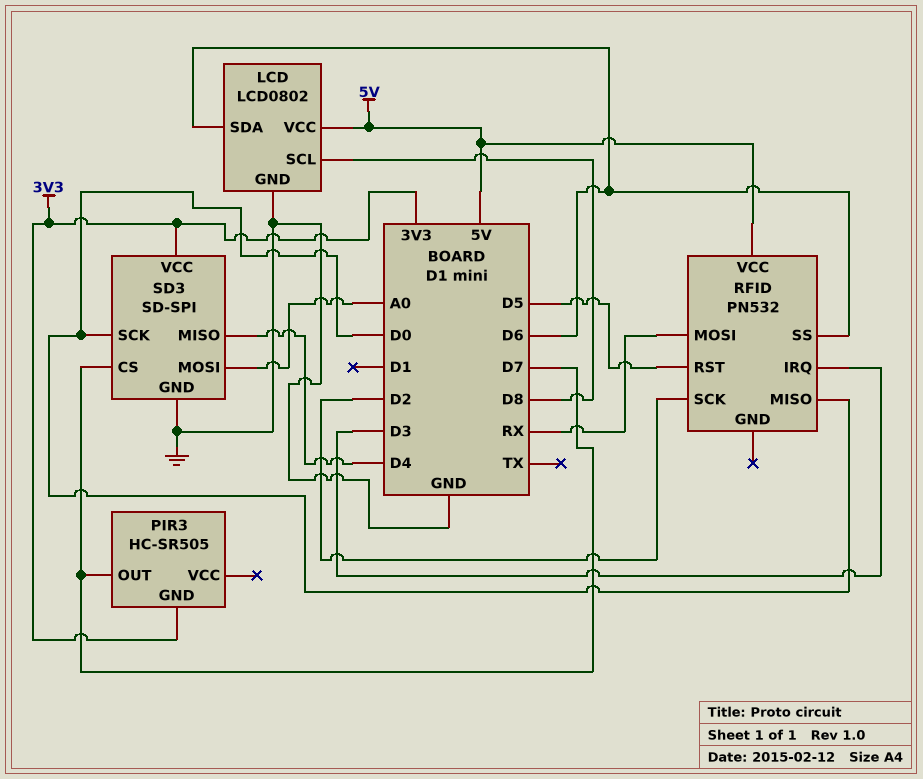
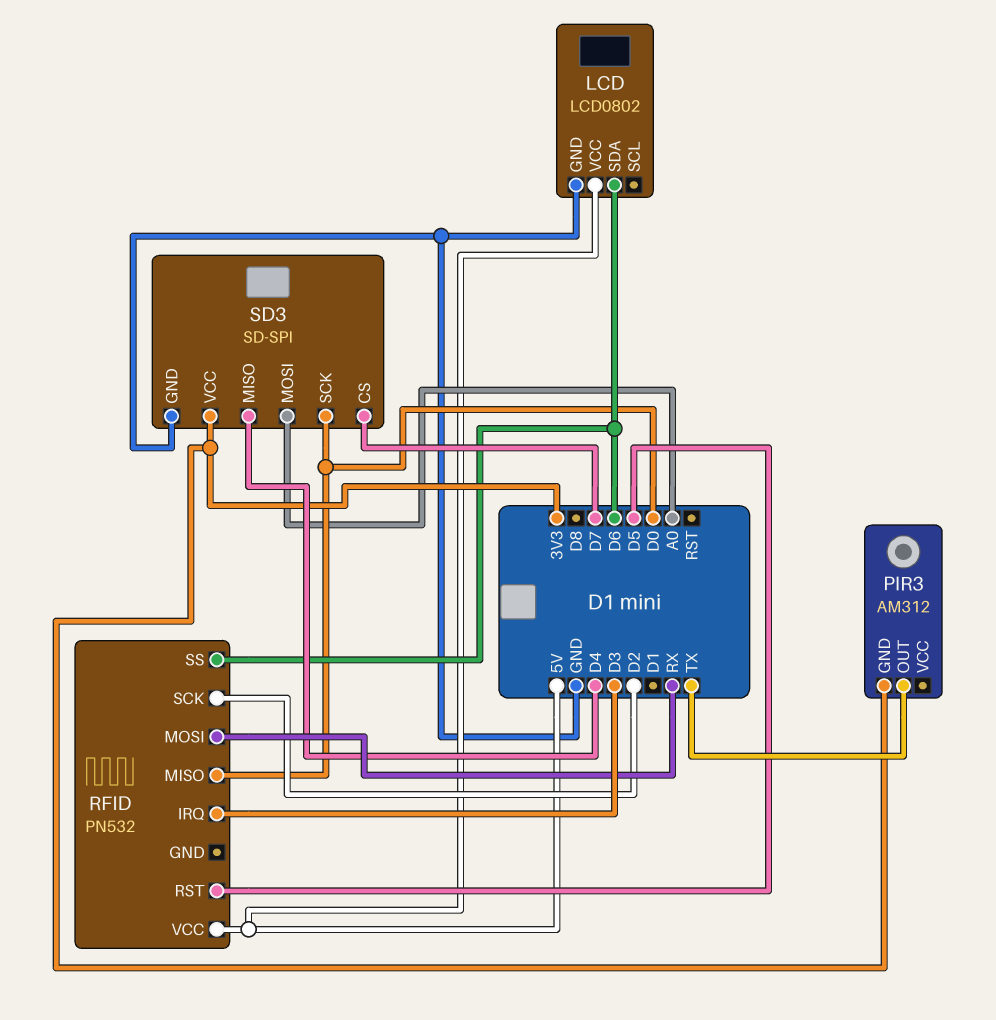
LCD pin SCL: D8 -> none
PIR3: HC-SR505 -> AM312
PIR3 pin OUT: D7 -> TX

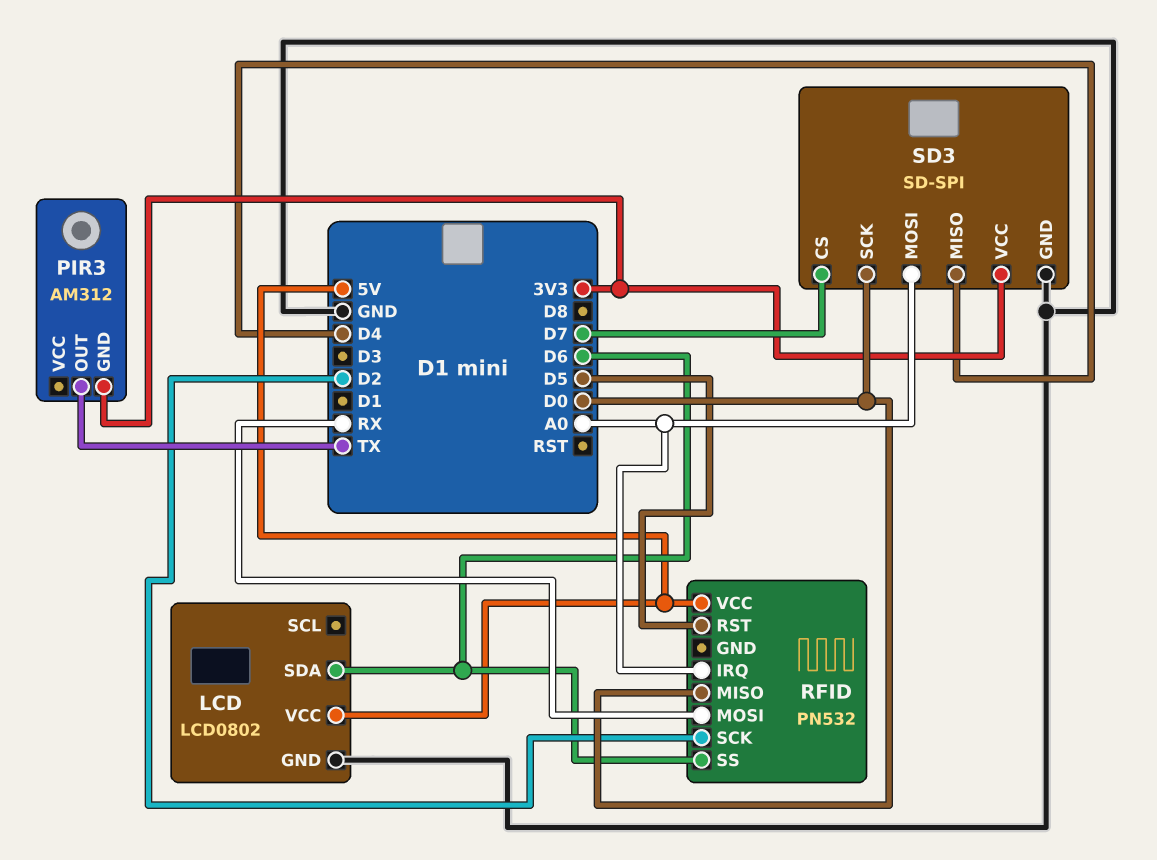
RFID pin IRQ: D3 -> A0

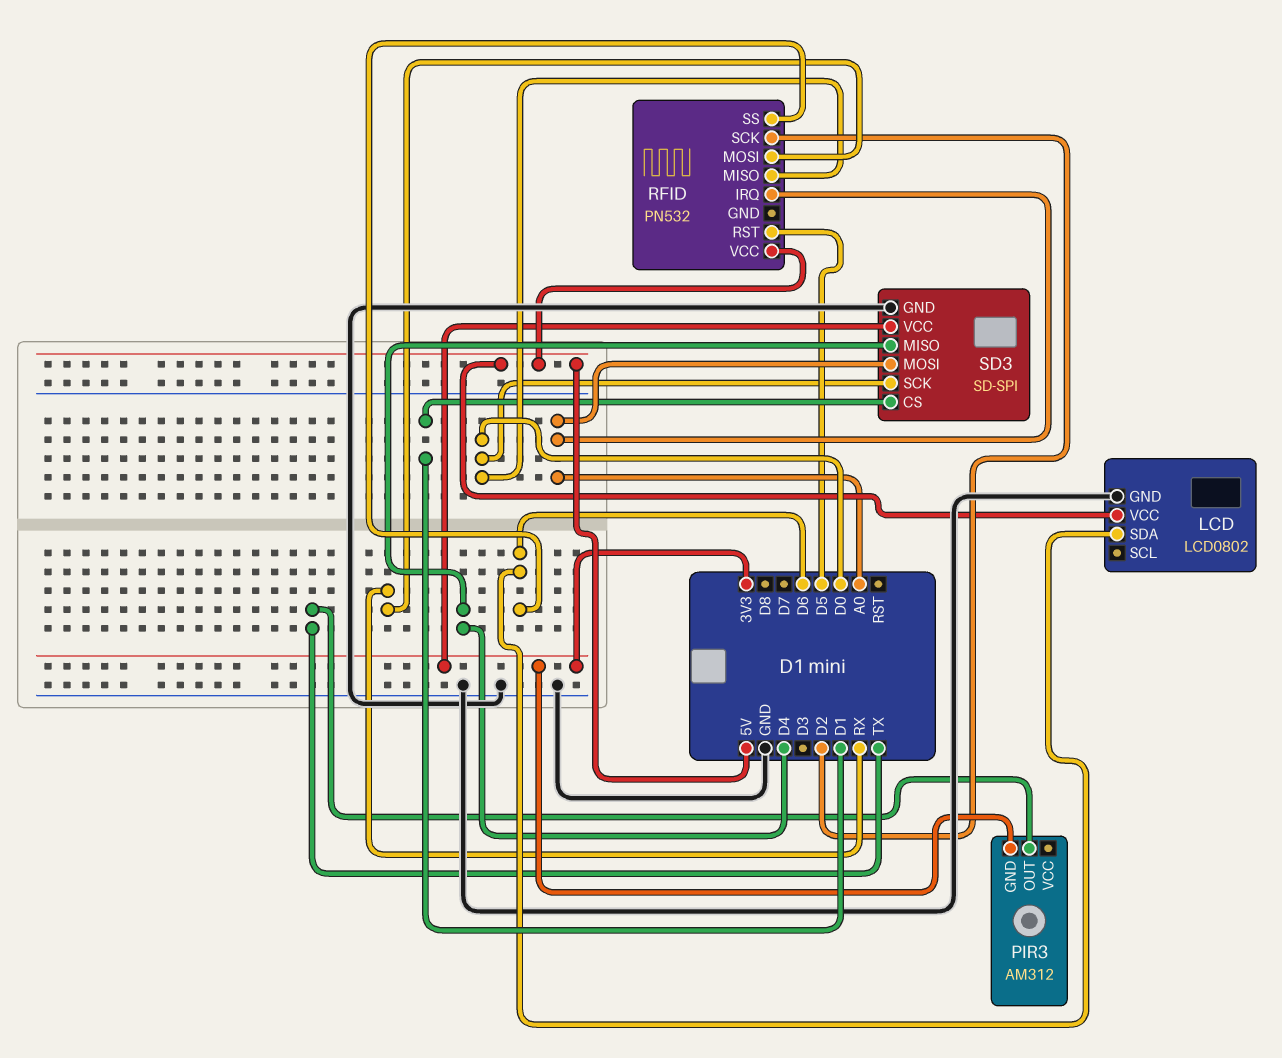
SD3 pin CS: D7 -> D1

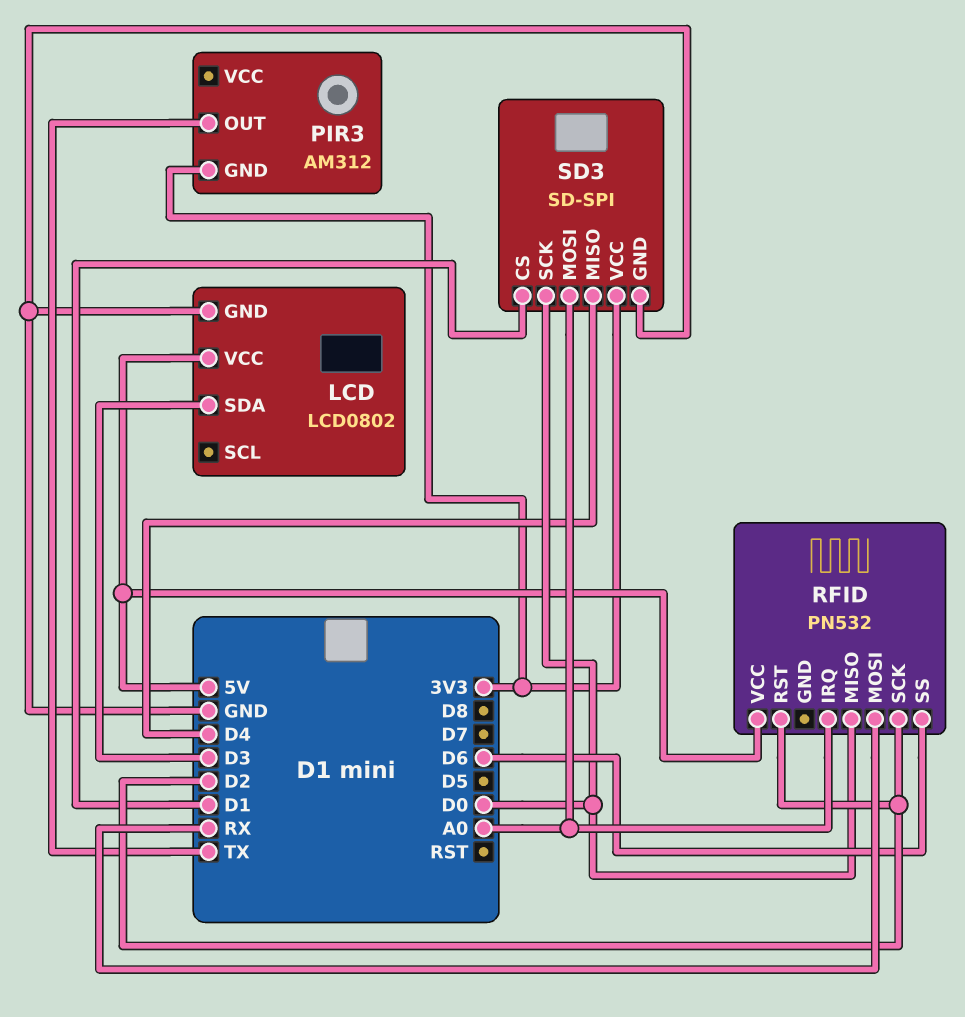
LCD pin SDA: D6 -> D3
RFID pin RST: D5 -> D2

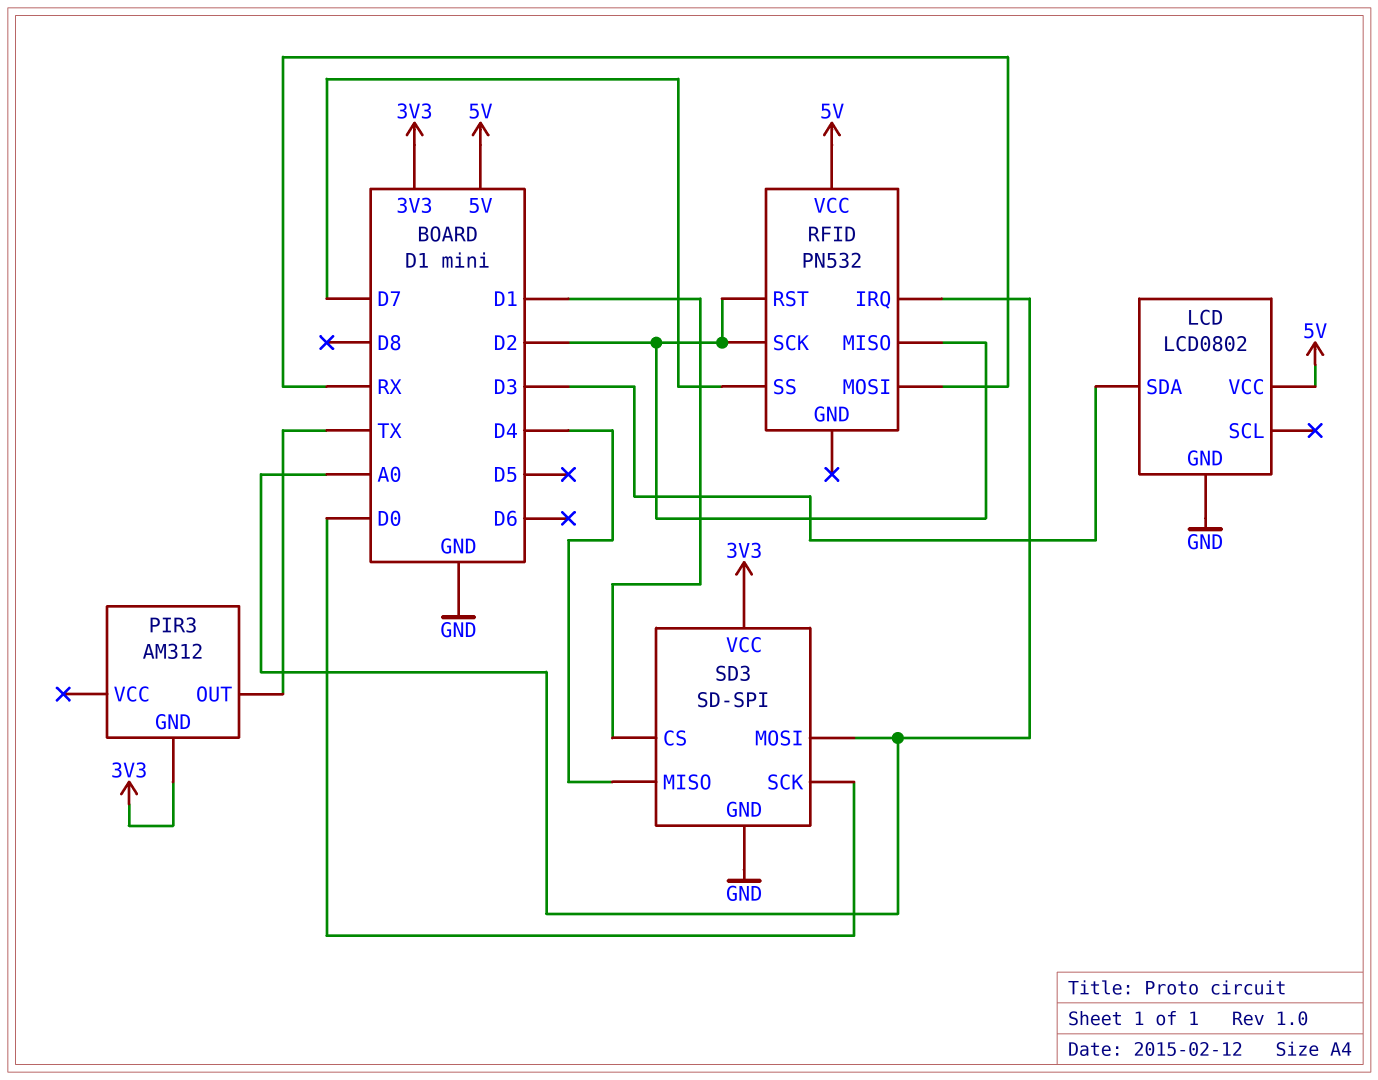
RFID pin MISO: D0 -> D2
RFID pin SS: D6 -> D7

